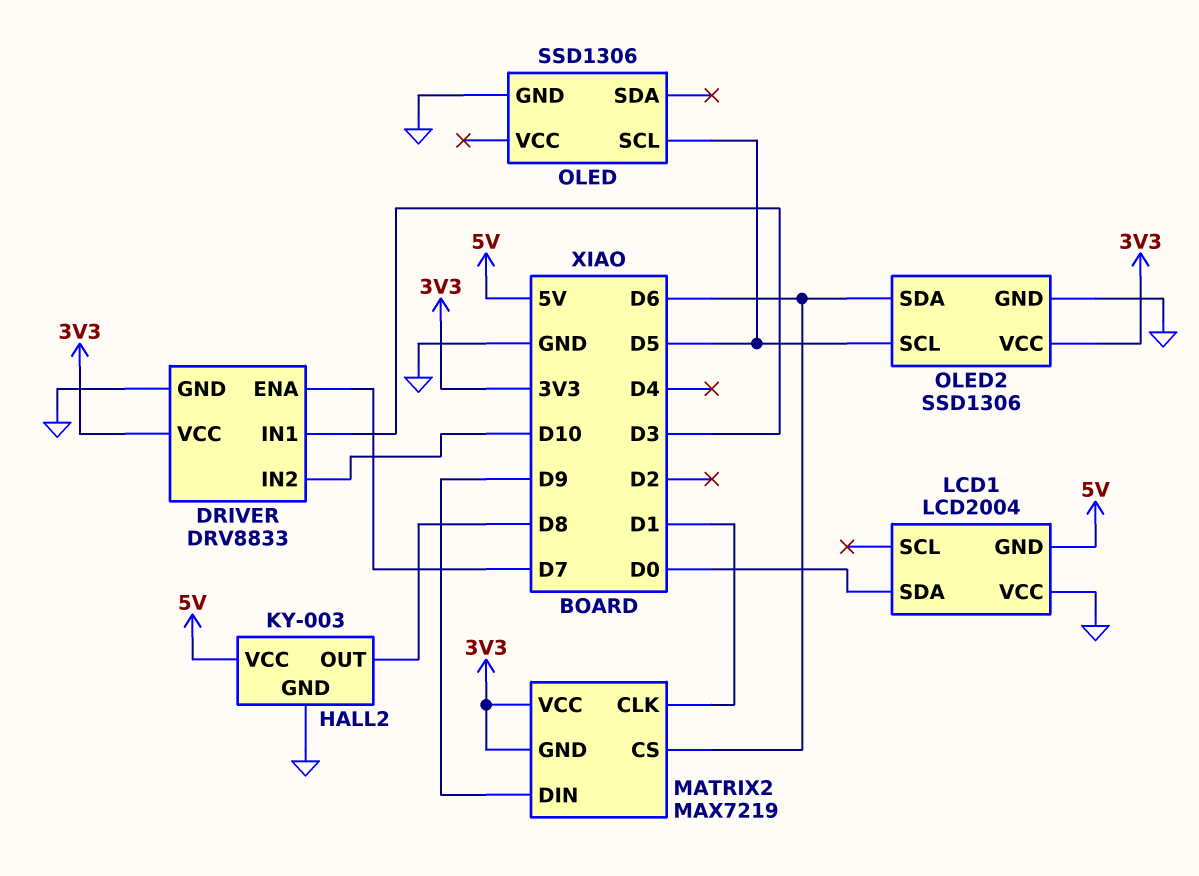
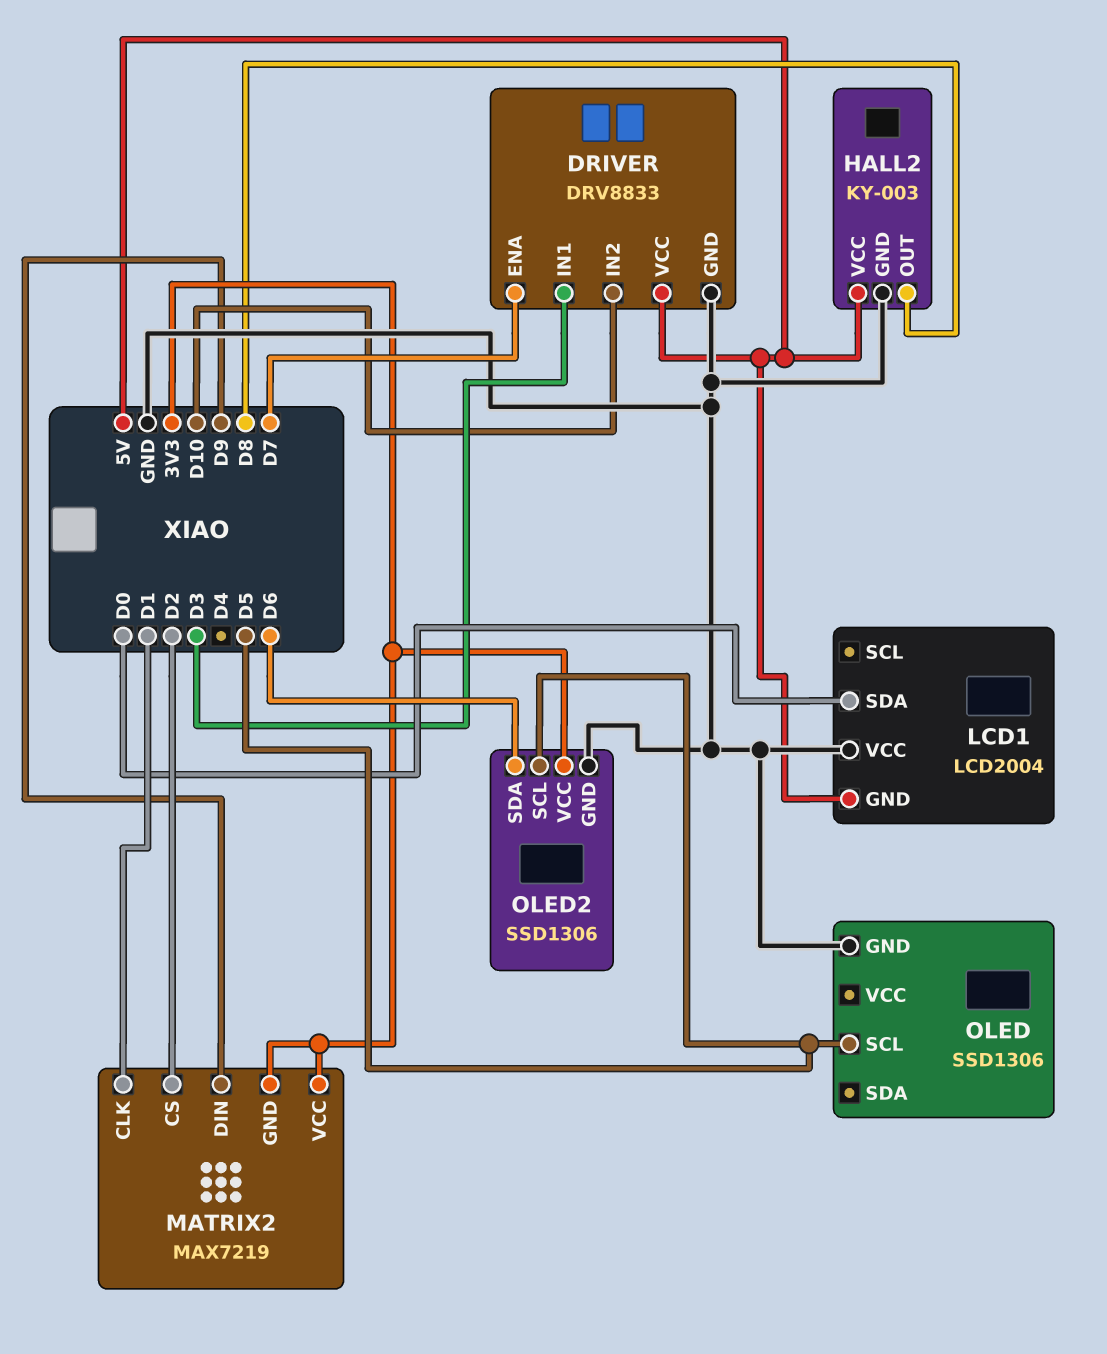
DRIVER pin VCC: 3V3 -> 5V
MATRIX2 pin CS: D6 -> D2

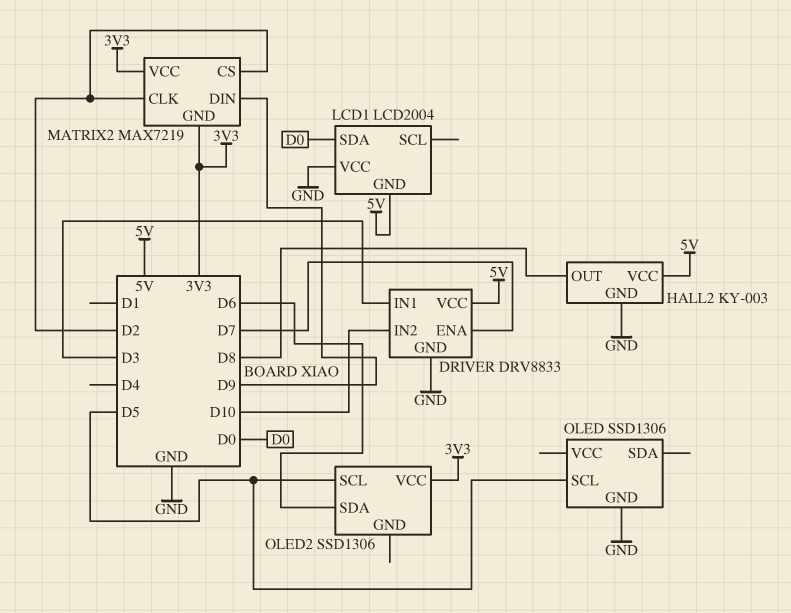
MATRIX2 pin CLK: D1 -> D2
OLED2 pin GND: GND -> none

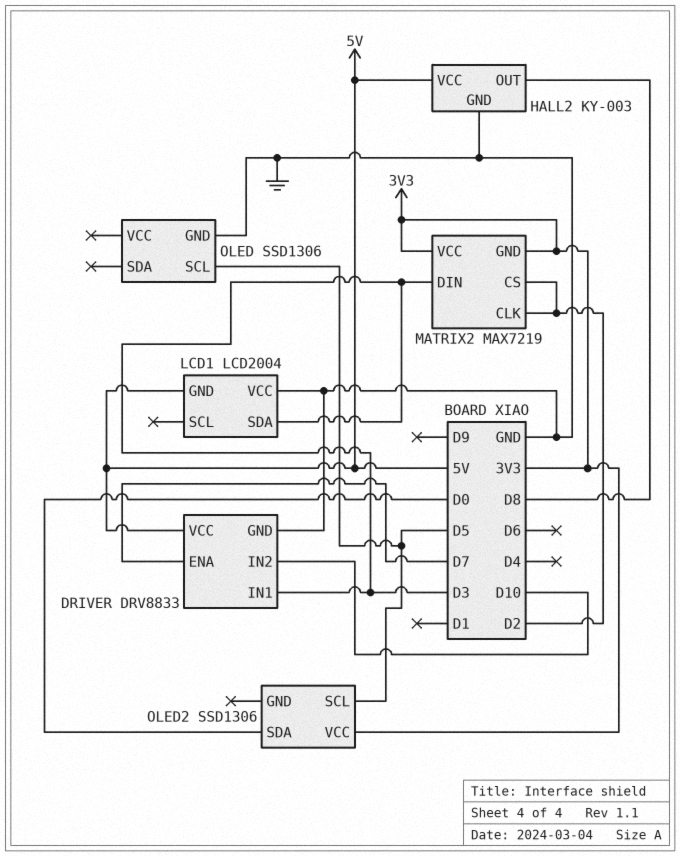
LCD1 pin SDA: D0 -> D3
MATRIX2 pin DIN: D9 -> D3
OLED2 pin SDA: D6 -> D0

